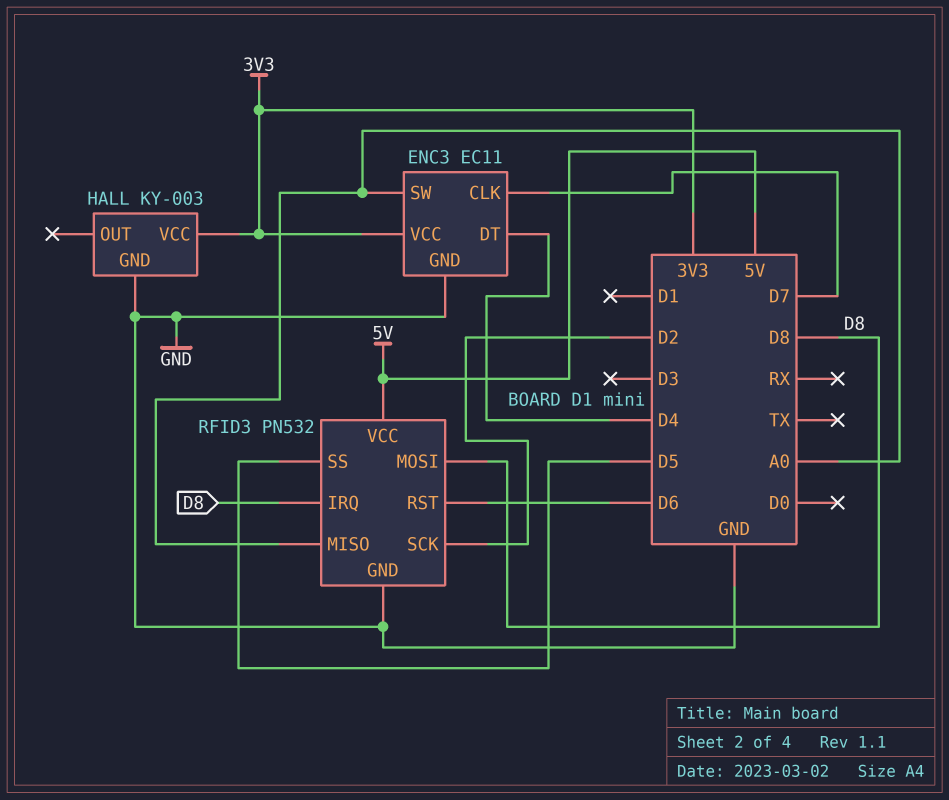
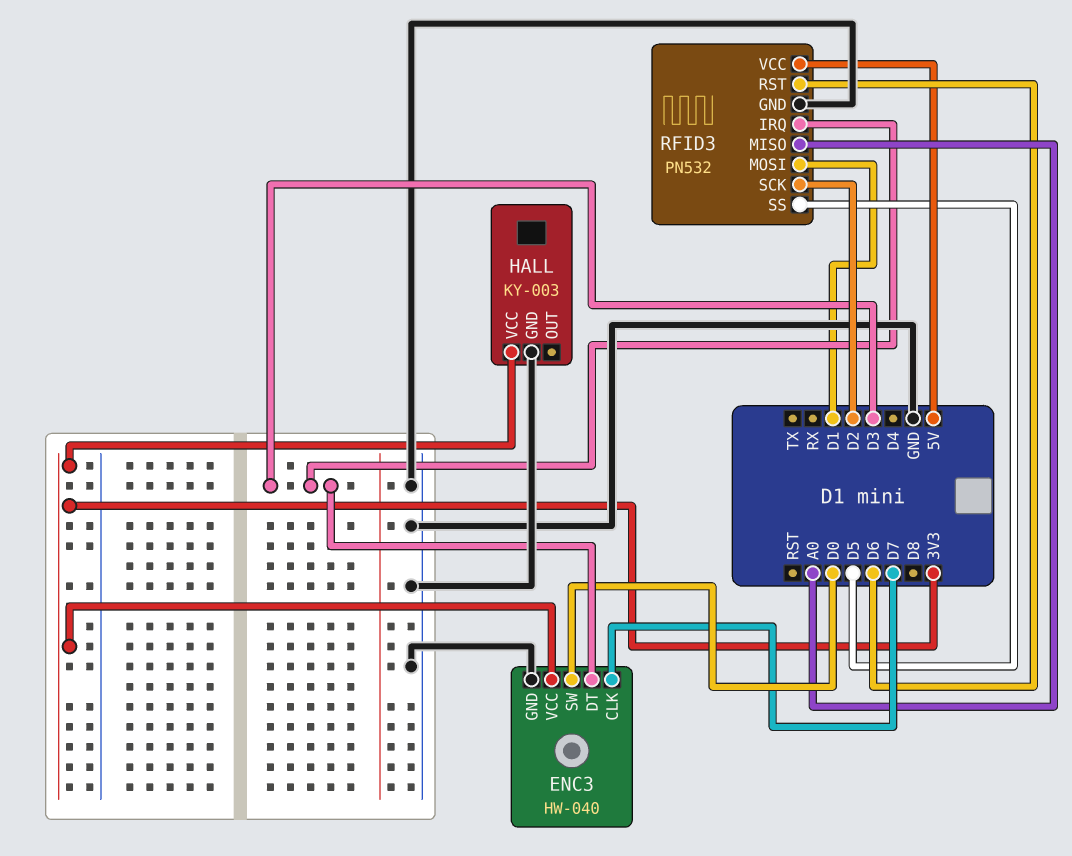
ENC3: EC11 -> HW-040
ENC3 pin DT: D4 -> D3
ENC3 pin SW: A0 -> D0
RFID3 pin IRQ: D8 -> D3
RFID3 pin MOSI: D8 -> D1

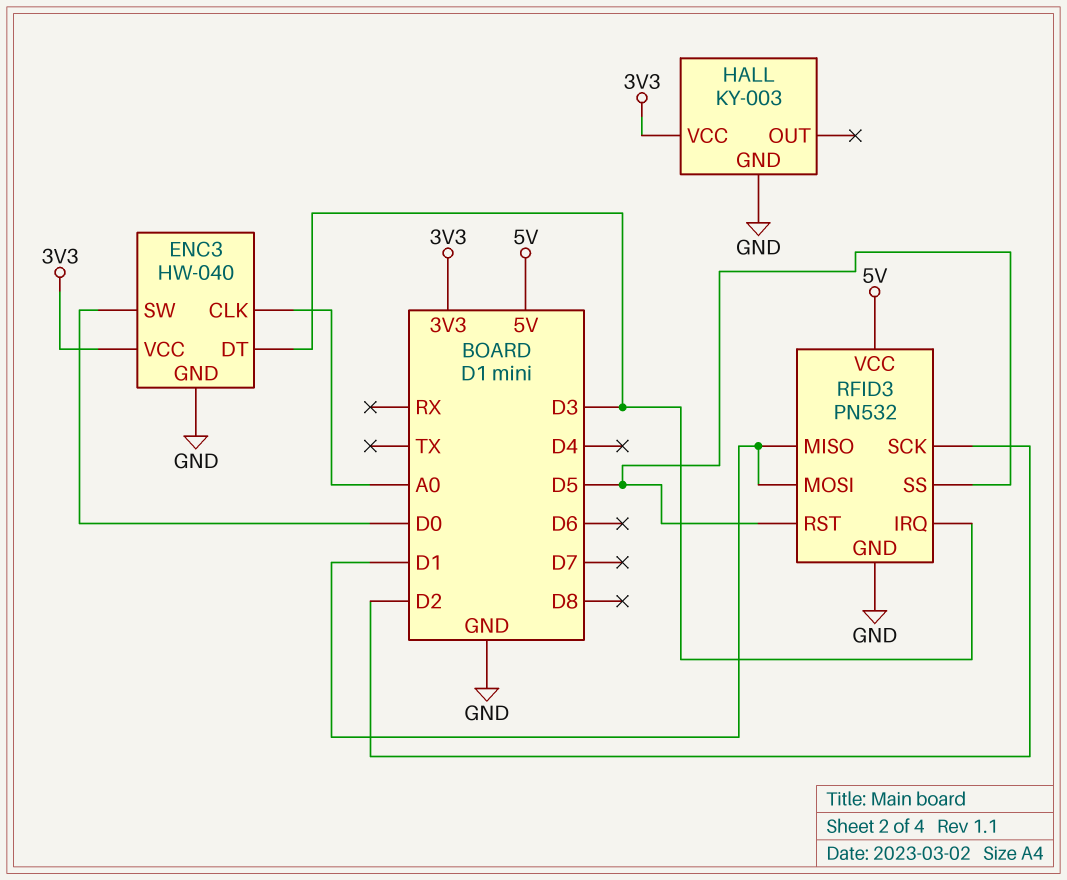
ENC3 pin CLK: D7 -> A0
RFID3 pin MISO: A0 -> D1
RFID3 pin RST: D6 -> D5

